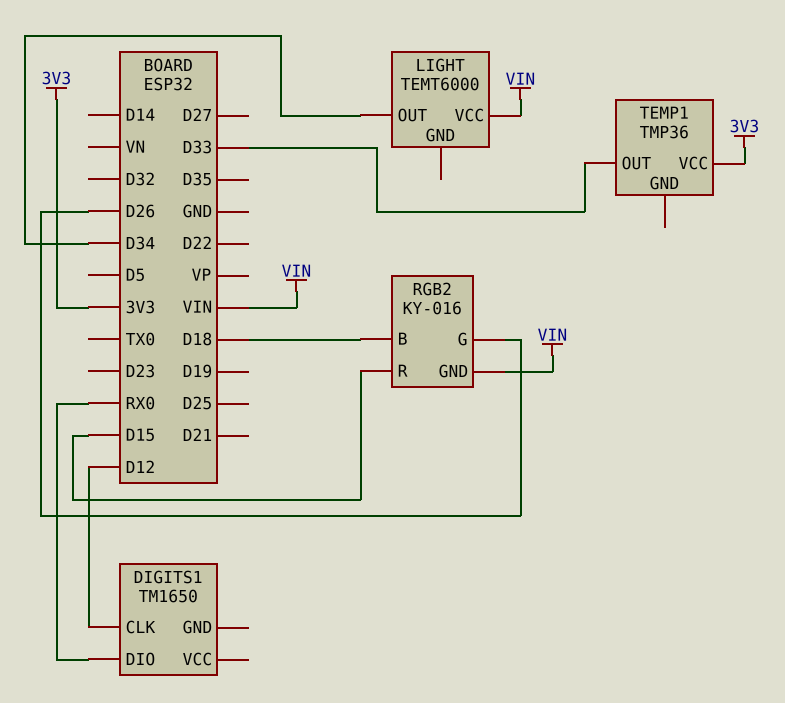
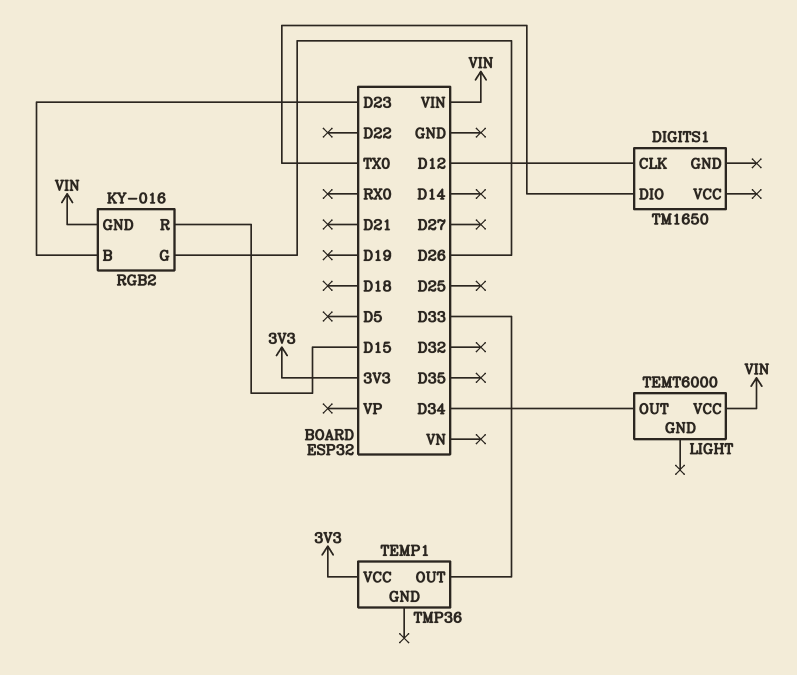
DIGITS1 pin DIO: RX0 -> TX0
RGB2 pin B: D18 -> D23

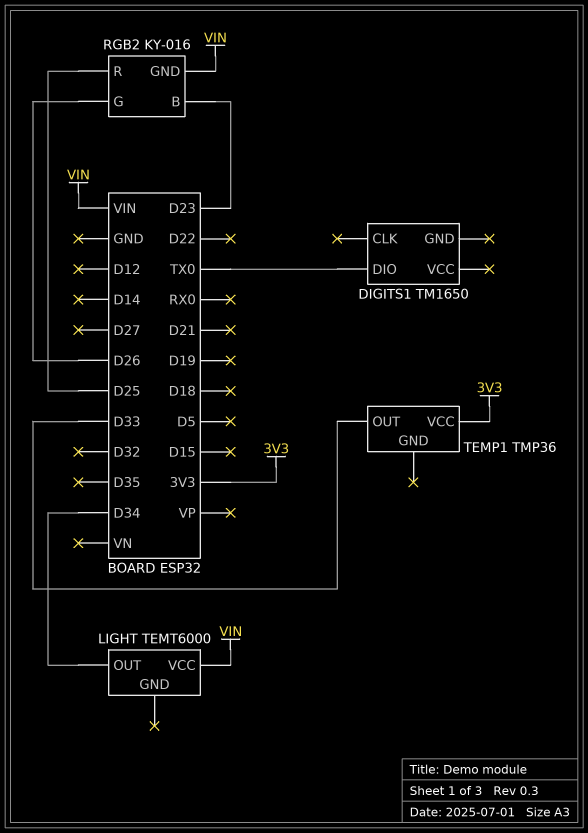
DIGITS1 pin CLK: D12 -> none
RGB2 pin R: D15 -> D25

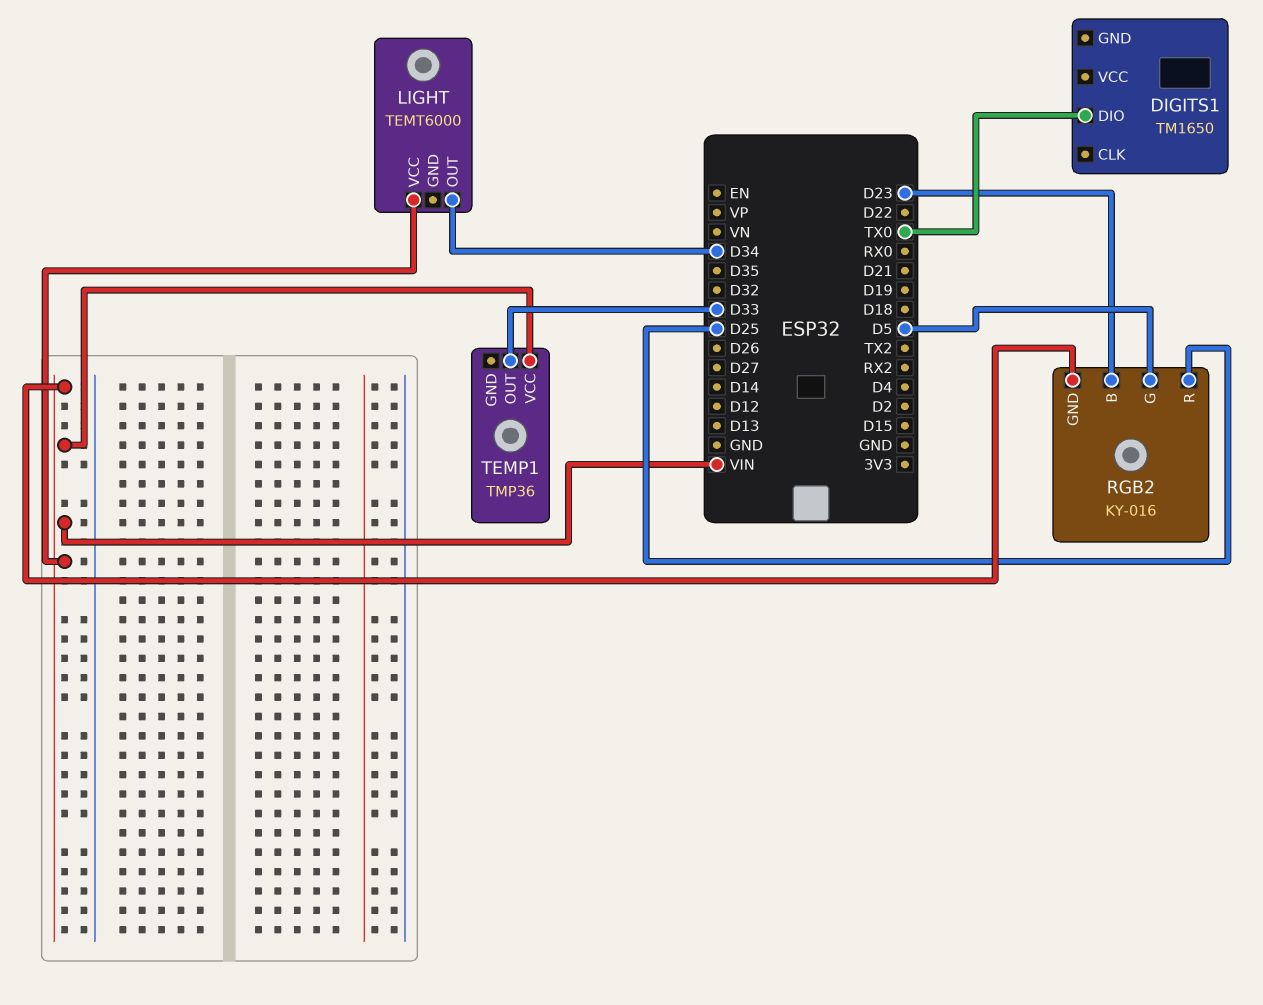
RGB2 pin G: D26 -> D5
TEMP1 pin VCC: 3V3 -> VIN

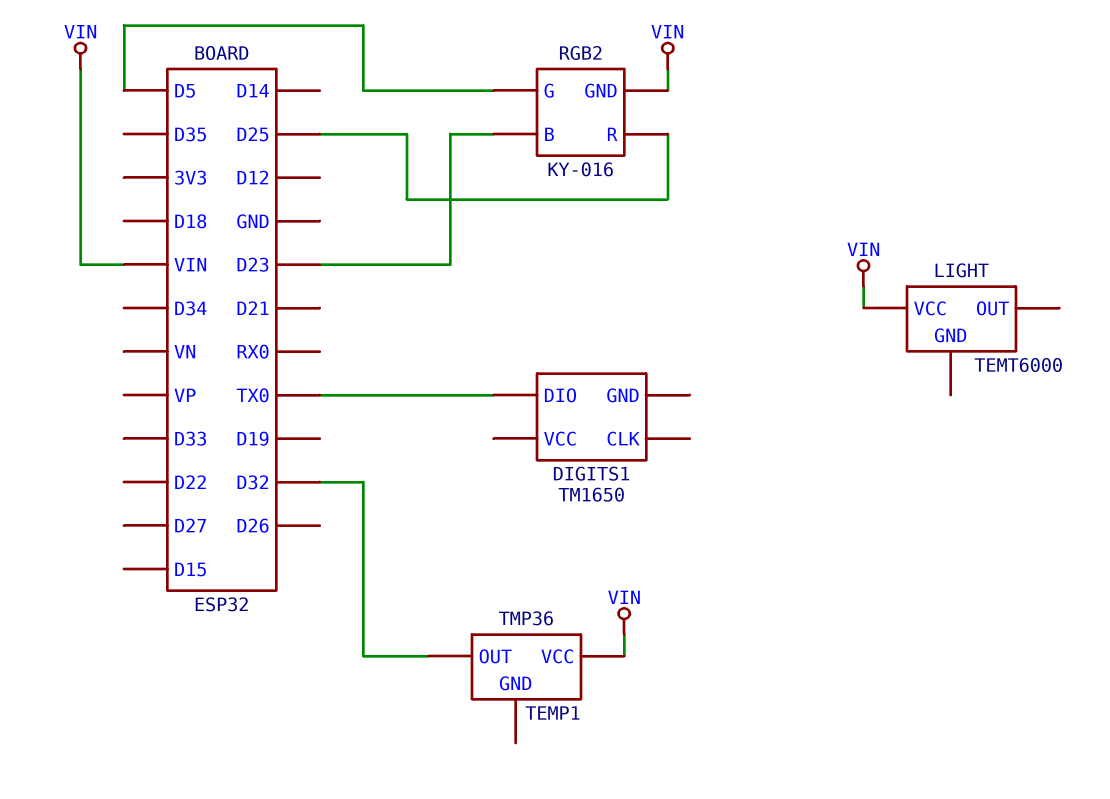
LIGHT pin OUT: D34 -> none
TEMP1 pin OUT: D33 -> D32

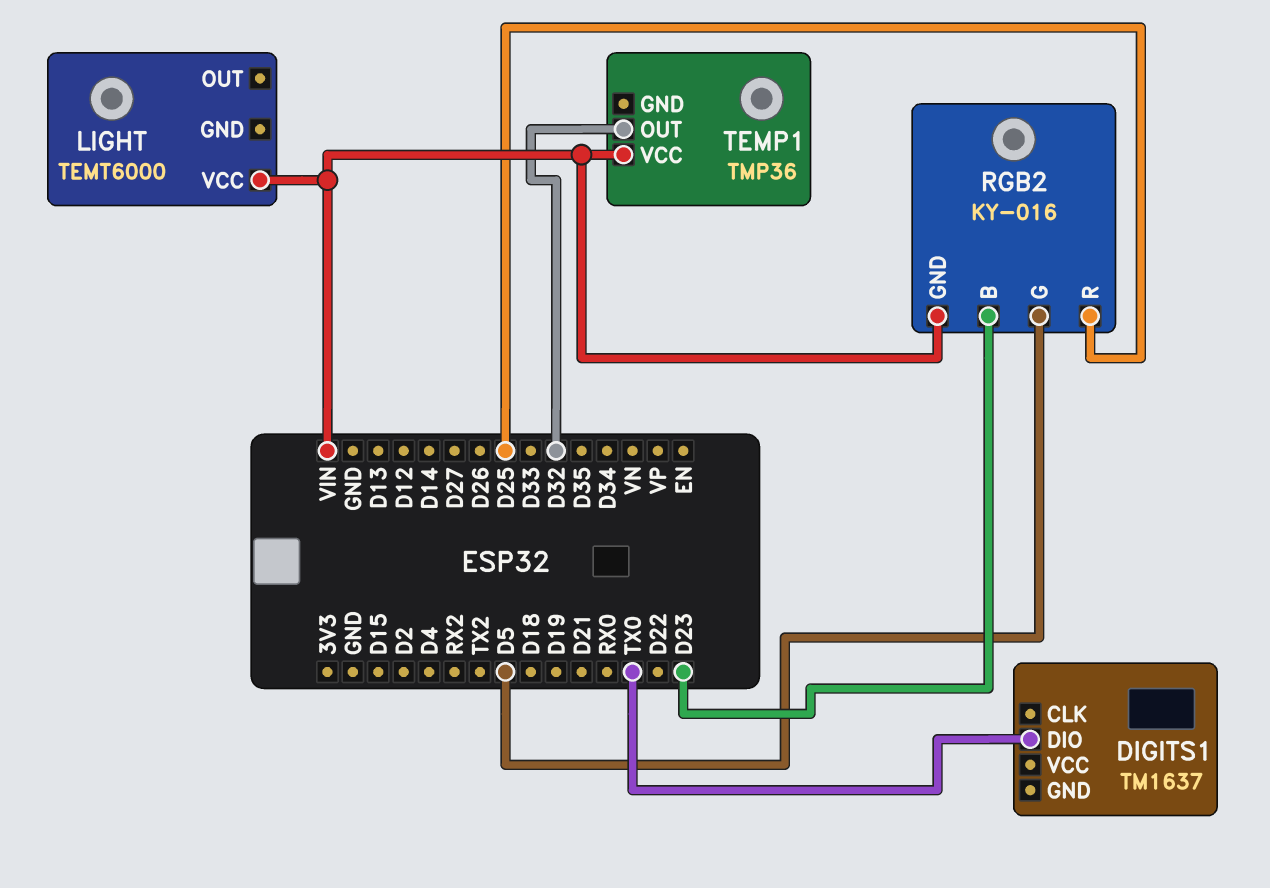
DIGITS1: TM1650 -> TM1637

